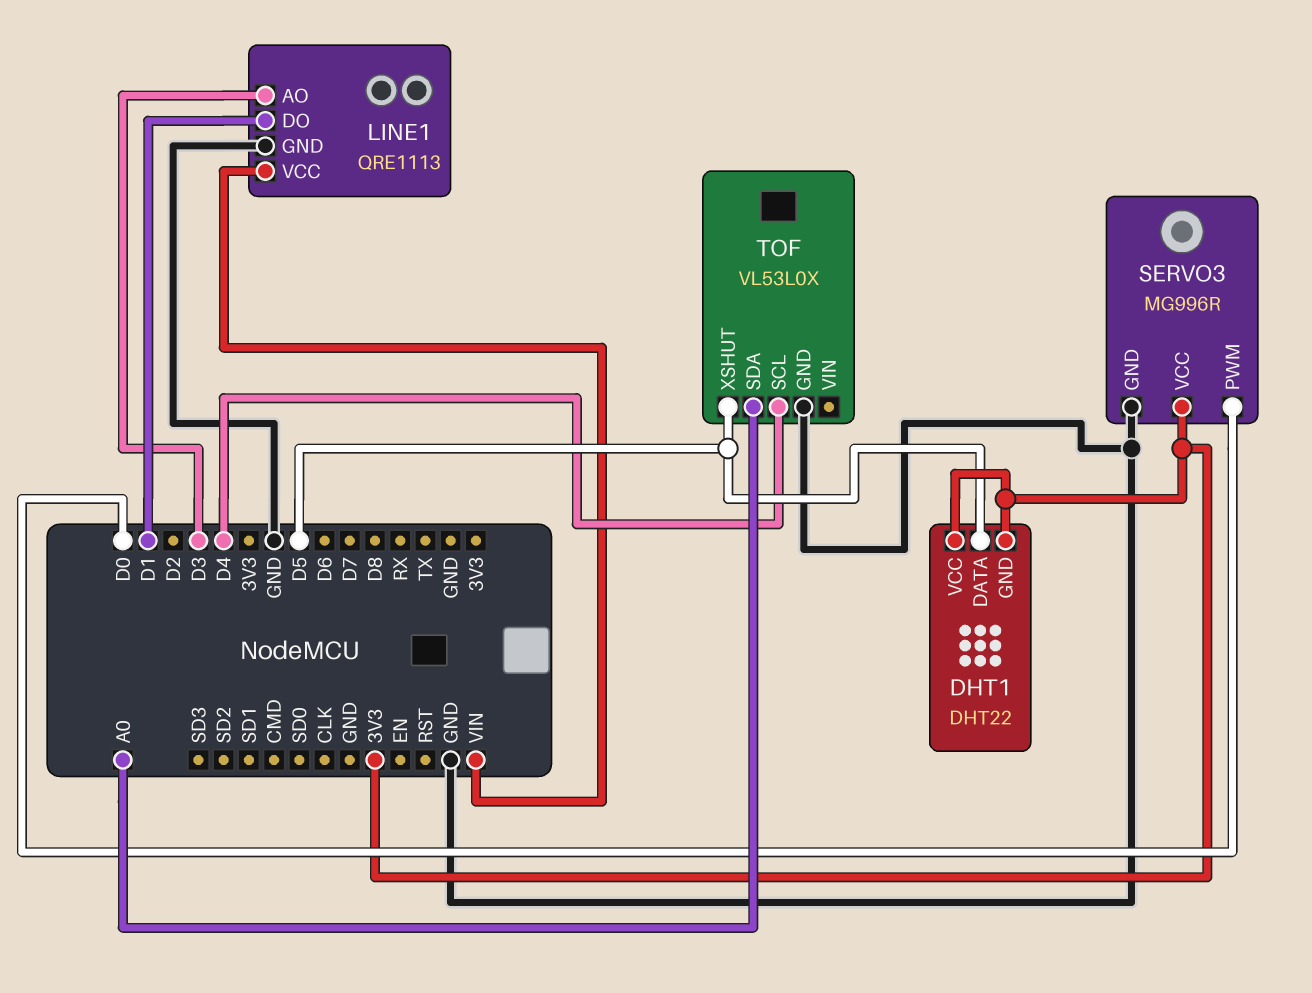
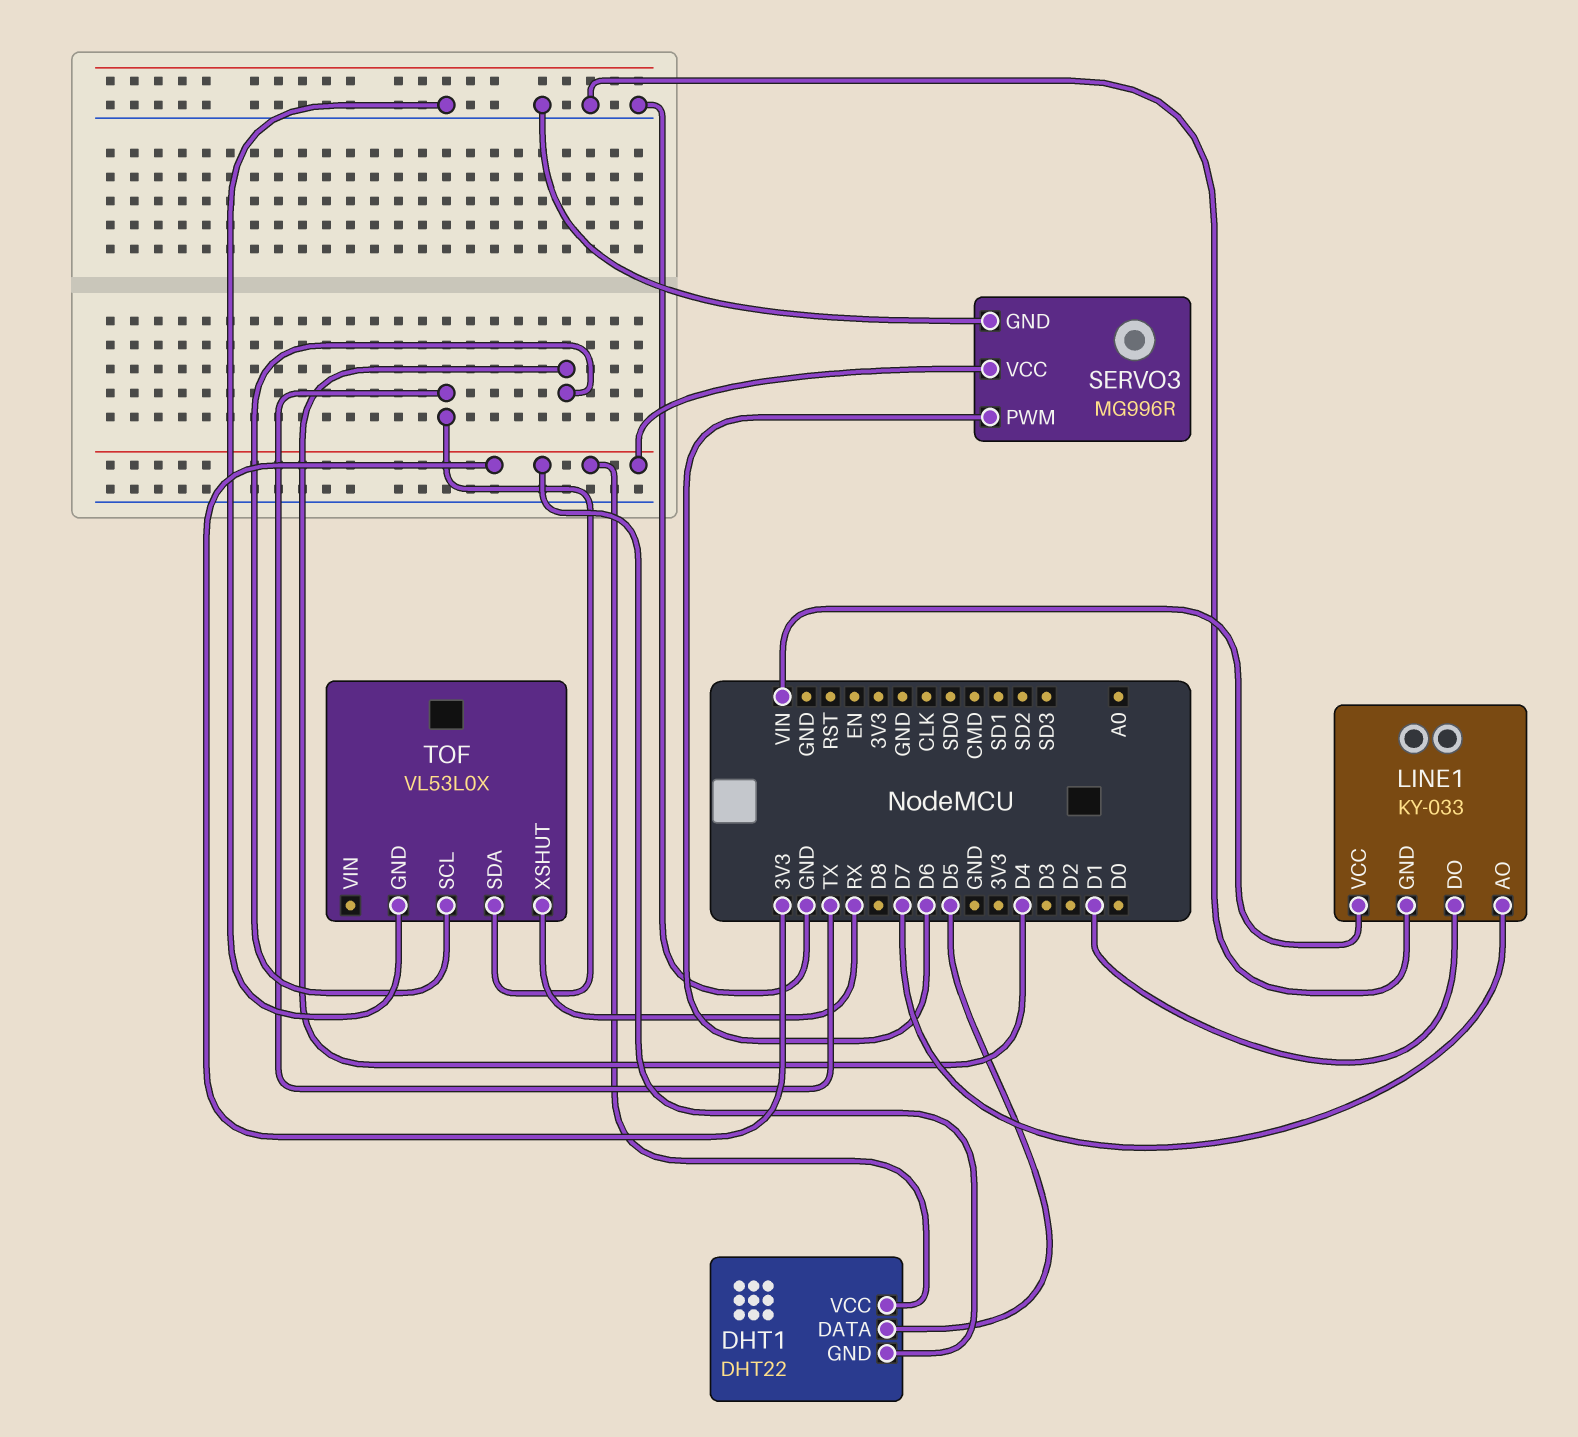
LINE1: QRE1113 -> KY-033
LINE1 pin AO: D3 -> D7
SERVO3 pin PWM: D0 -> D6
TOF pin SDA: A0 -> TX
TOF pin XSHUT: D5 -> RX

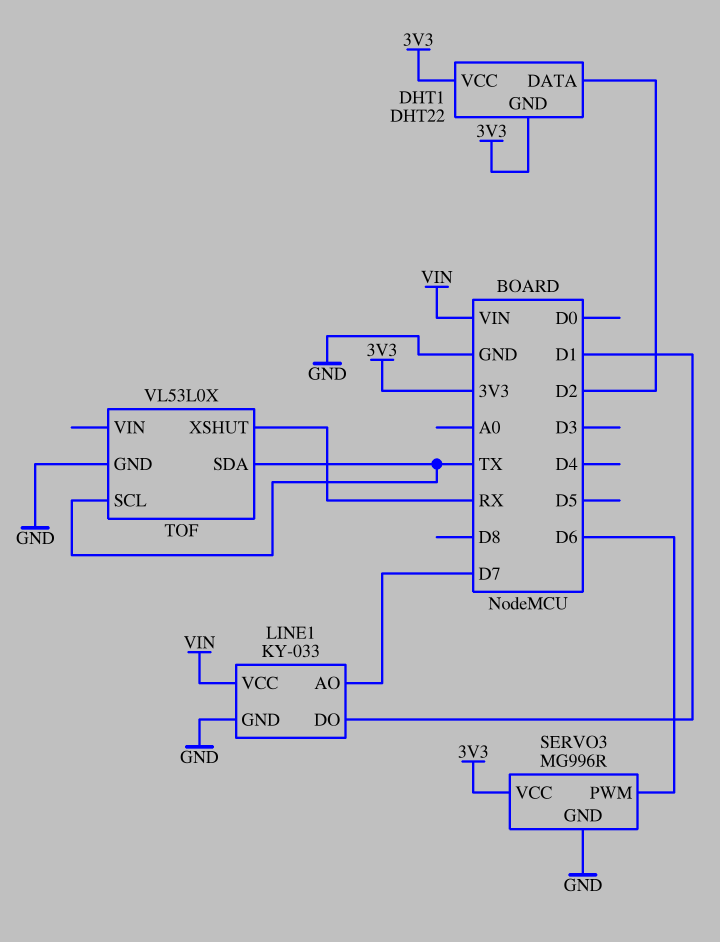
DHT1 pin DATA: D5 -> D2
TOF pin SCL: D4 -> TX

